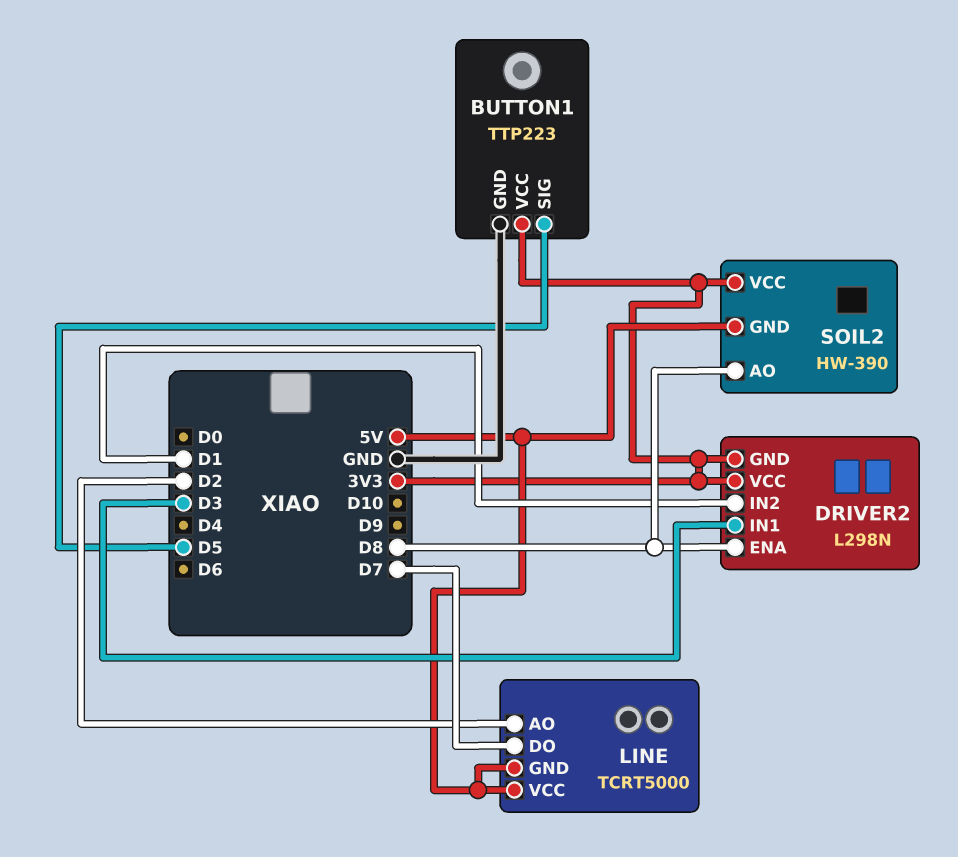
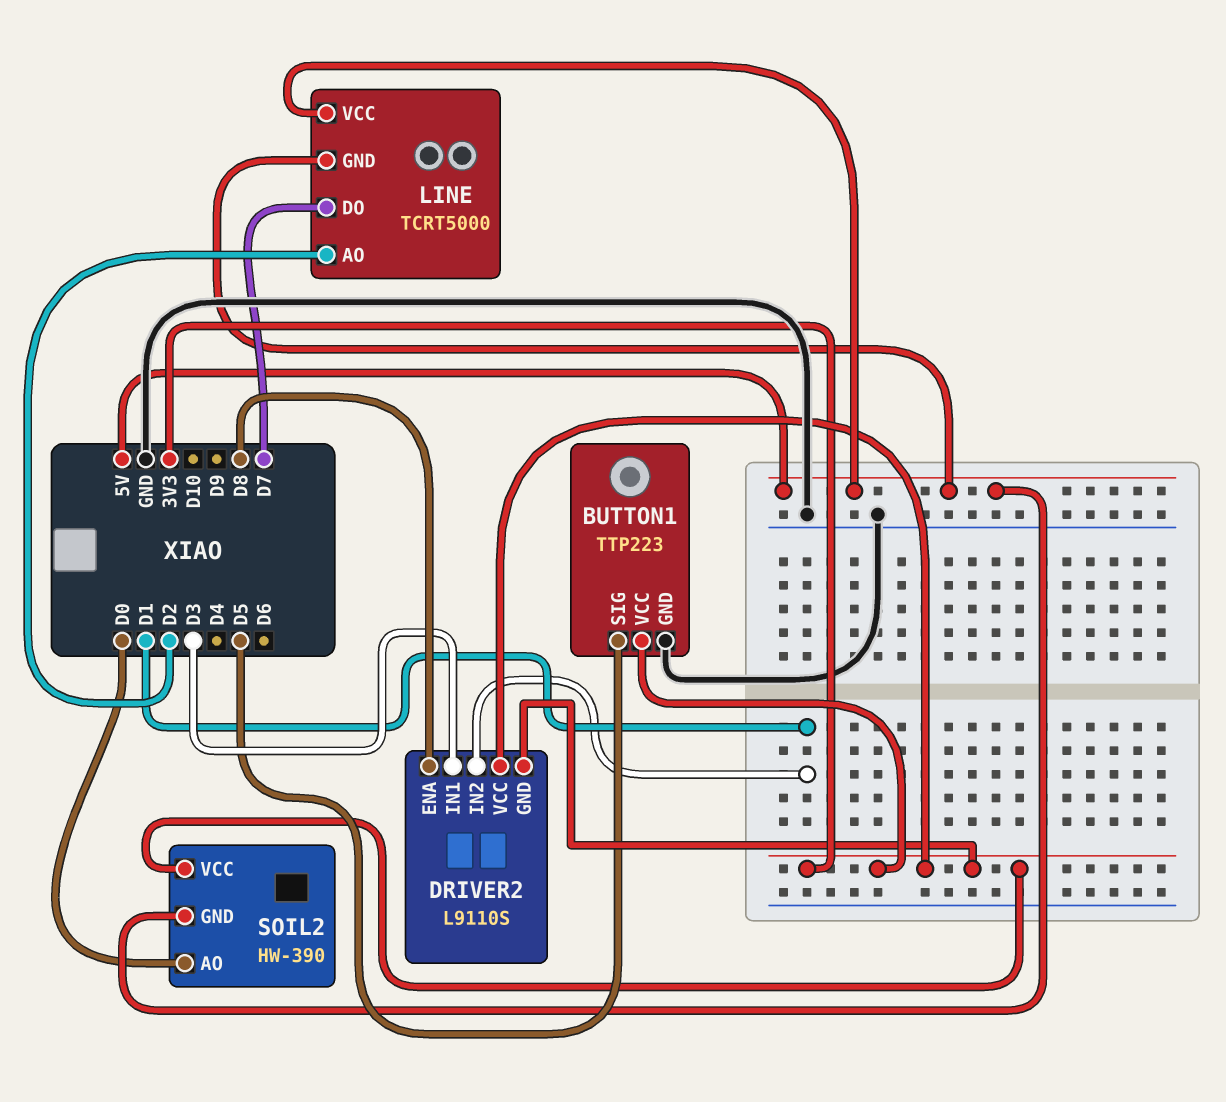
DRIVER2: L298N -> L9110S
SOIL2 pin AO: D8 -> D0

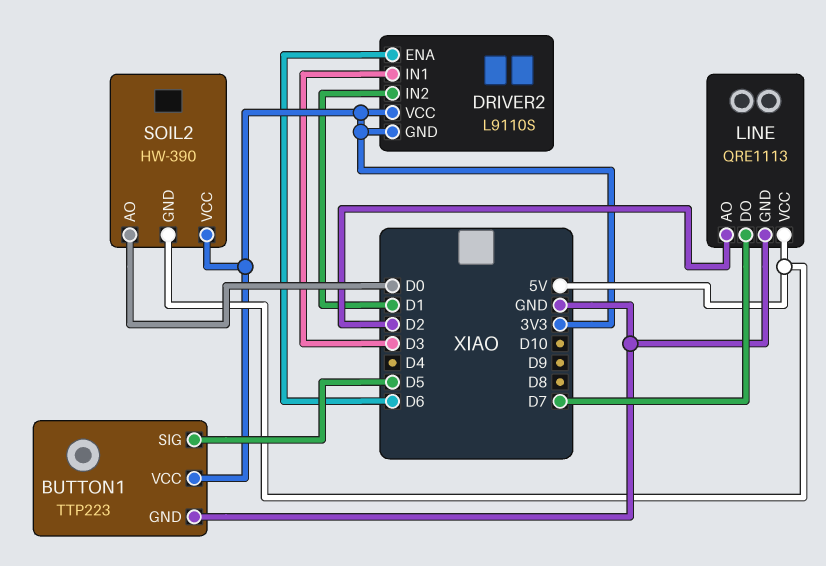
DRIVER2 pin ENA: D8 -> D6
LINE: TCRT5000 -> QRE1113
LINE pin GND: 5V -> GND

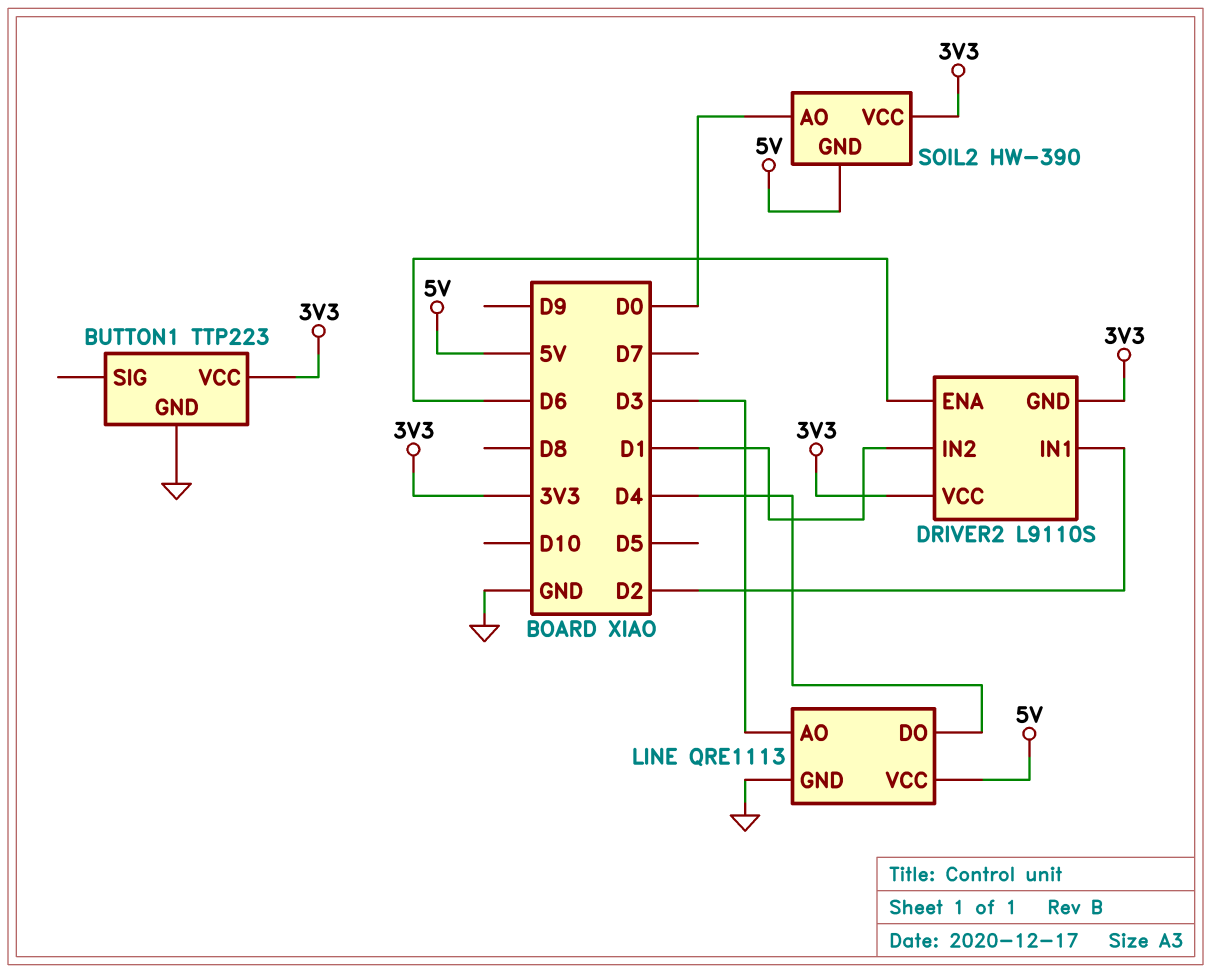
BUTTON1 pin SIG: D5 -> none
DRIVER2 pin IN1: D3 -> D2
LINE pin AO: D2 -> D3
LINE pin DO: D7 -> D4

